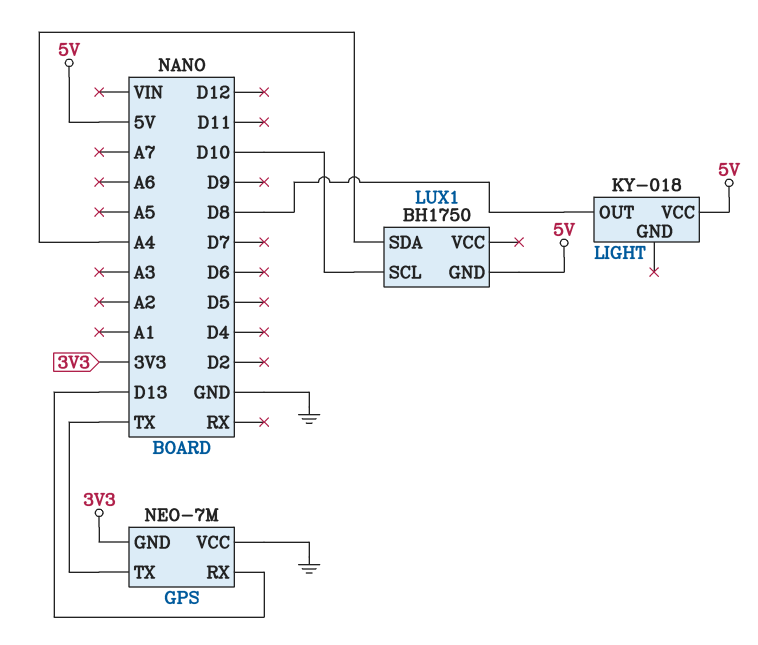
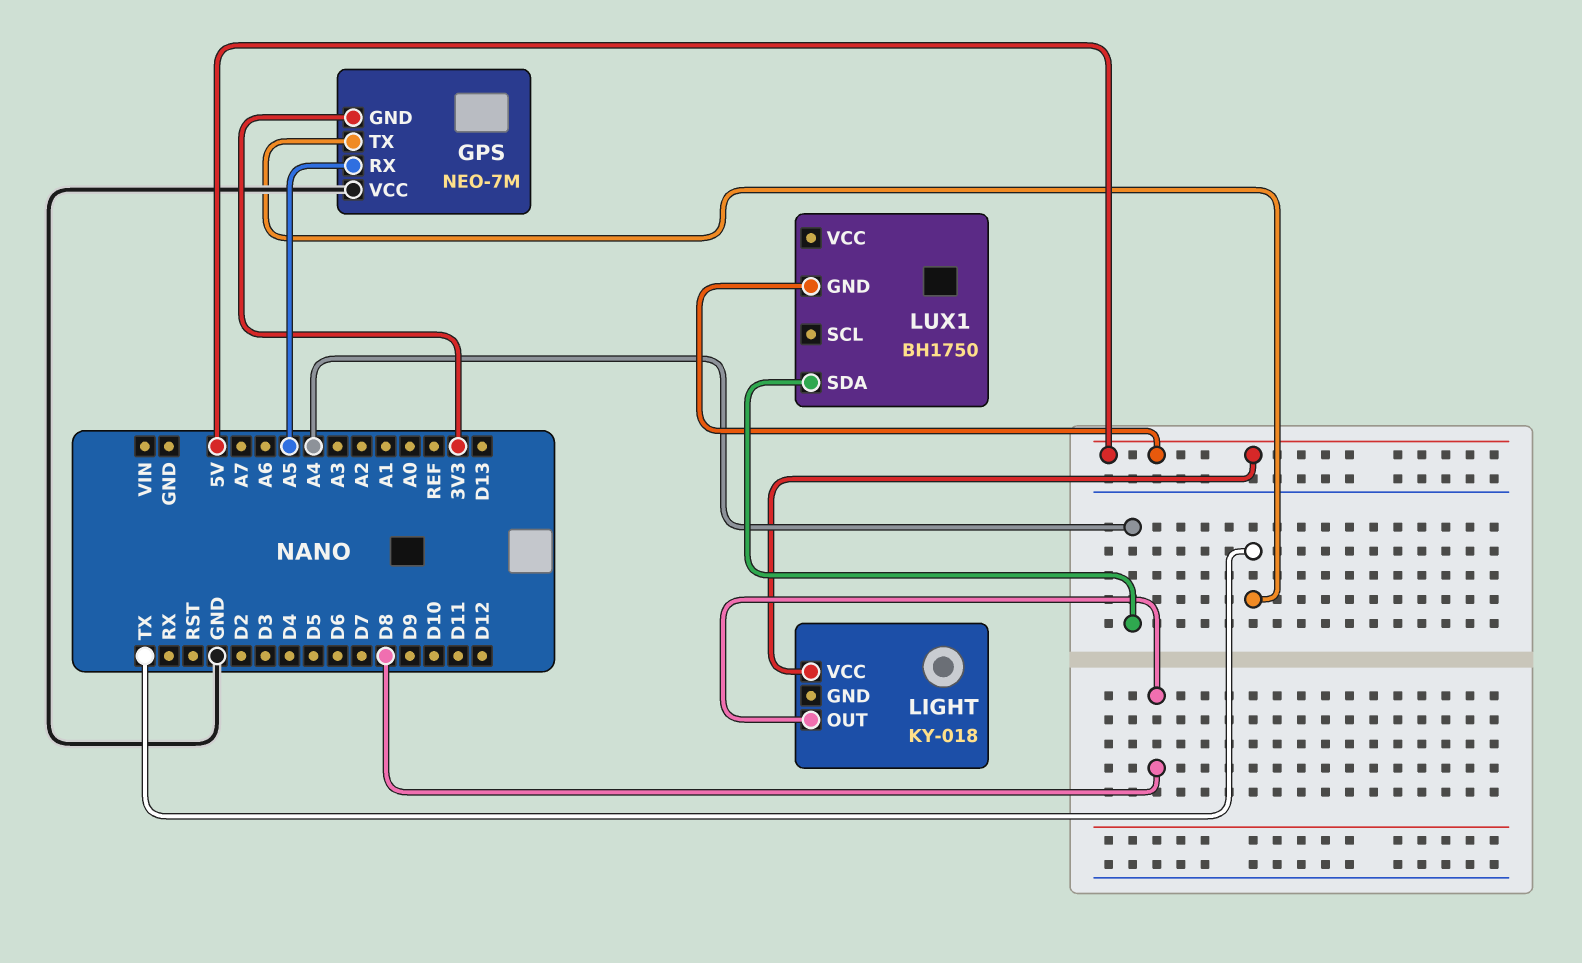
GPS pin RX: D13 -> A5
LUX1 pin SCL: D10 -> none

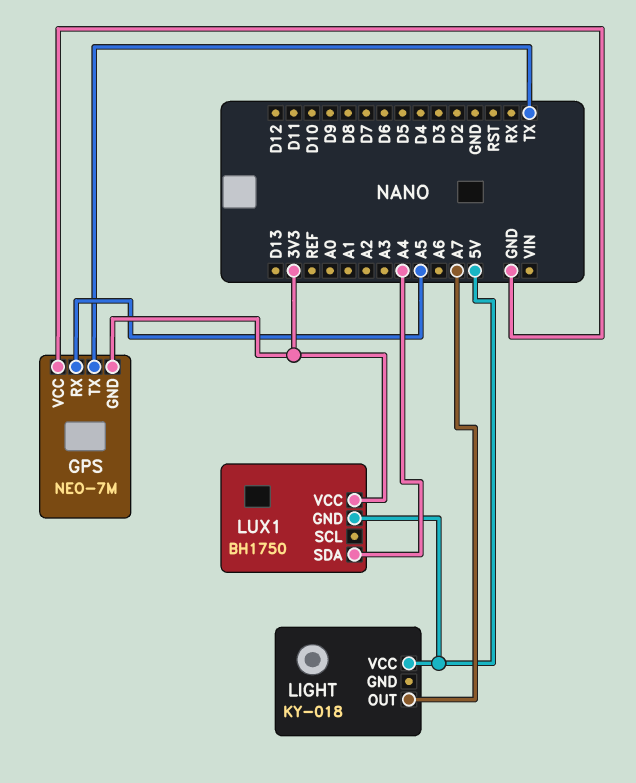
LIGHT pin OUT: D8 -> A7
LUX1 pin VCC: none -> 3V3

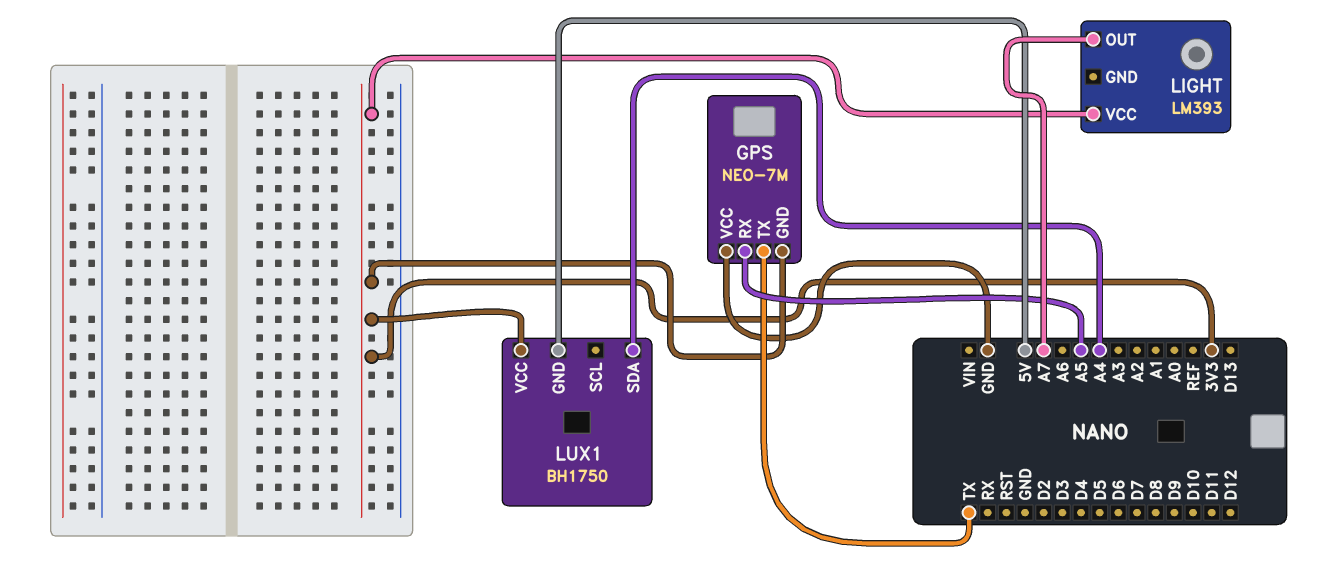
LIGHT: KY-018 -> LM393
LIGHT pin VCC: 5V -> 3V3

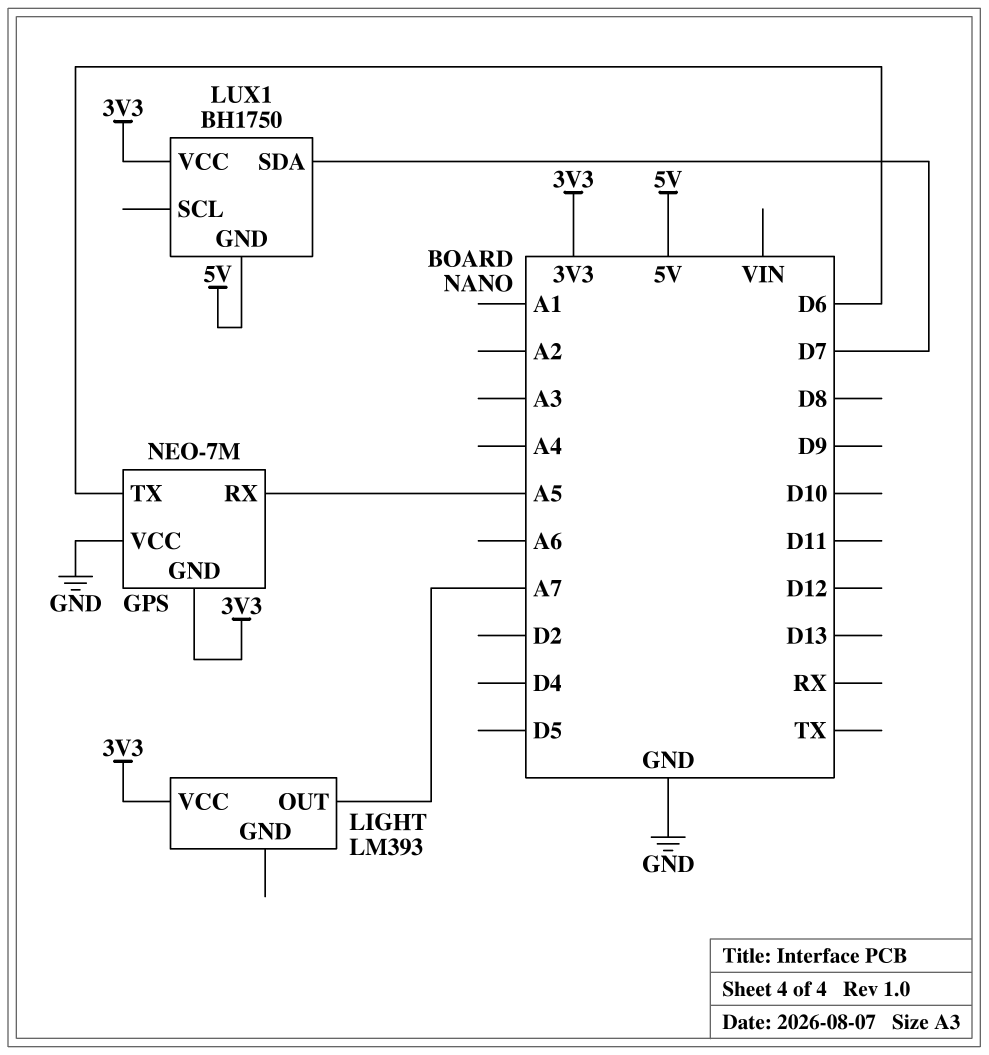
GPS pin TX: TX -> D6
LUX1 pin SDA: A4 -> D7

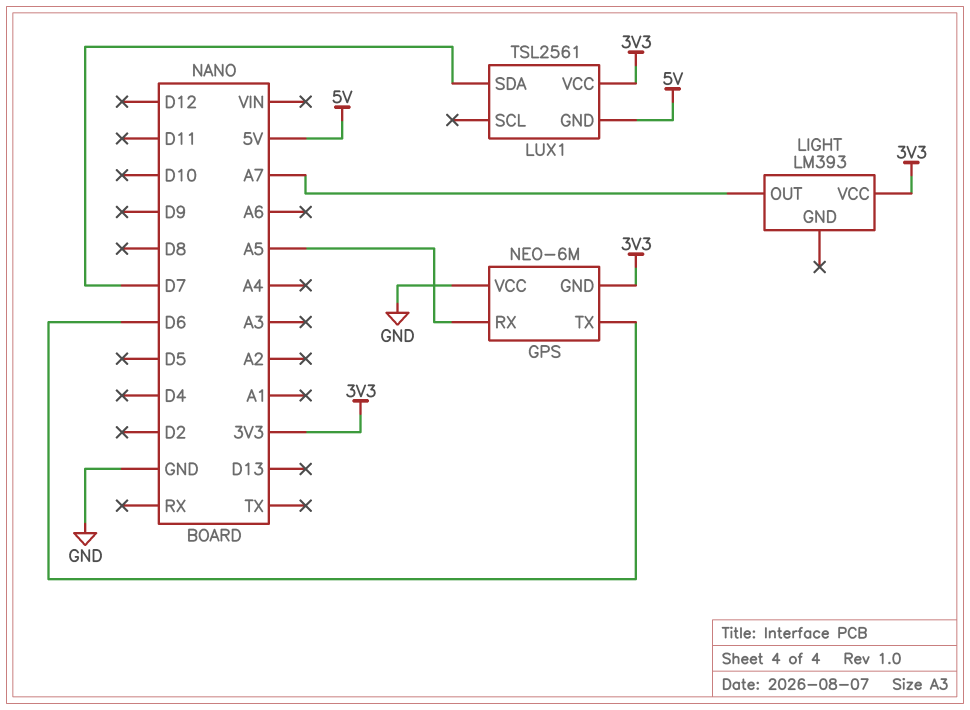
GPS: NEO-7M -> NEO-6M
LUX1: BH1750 -> TSL2561

